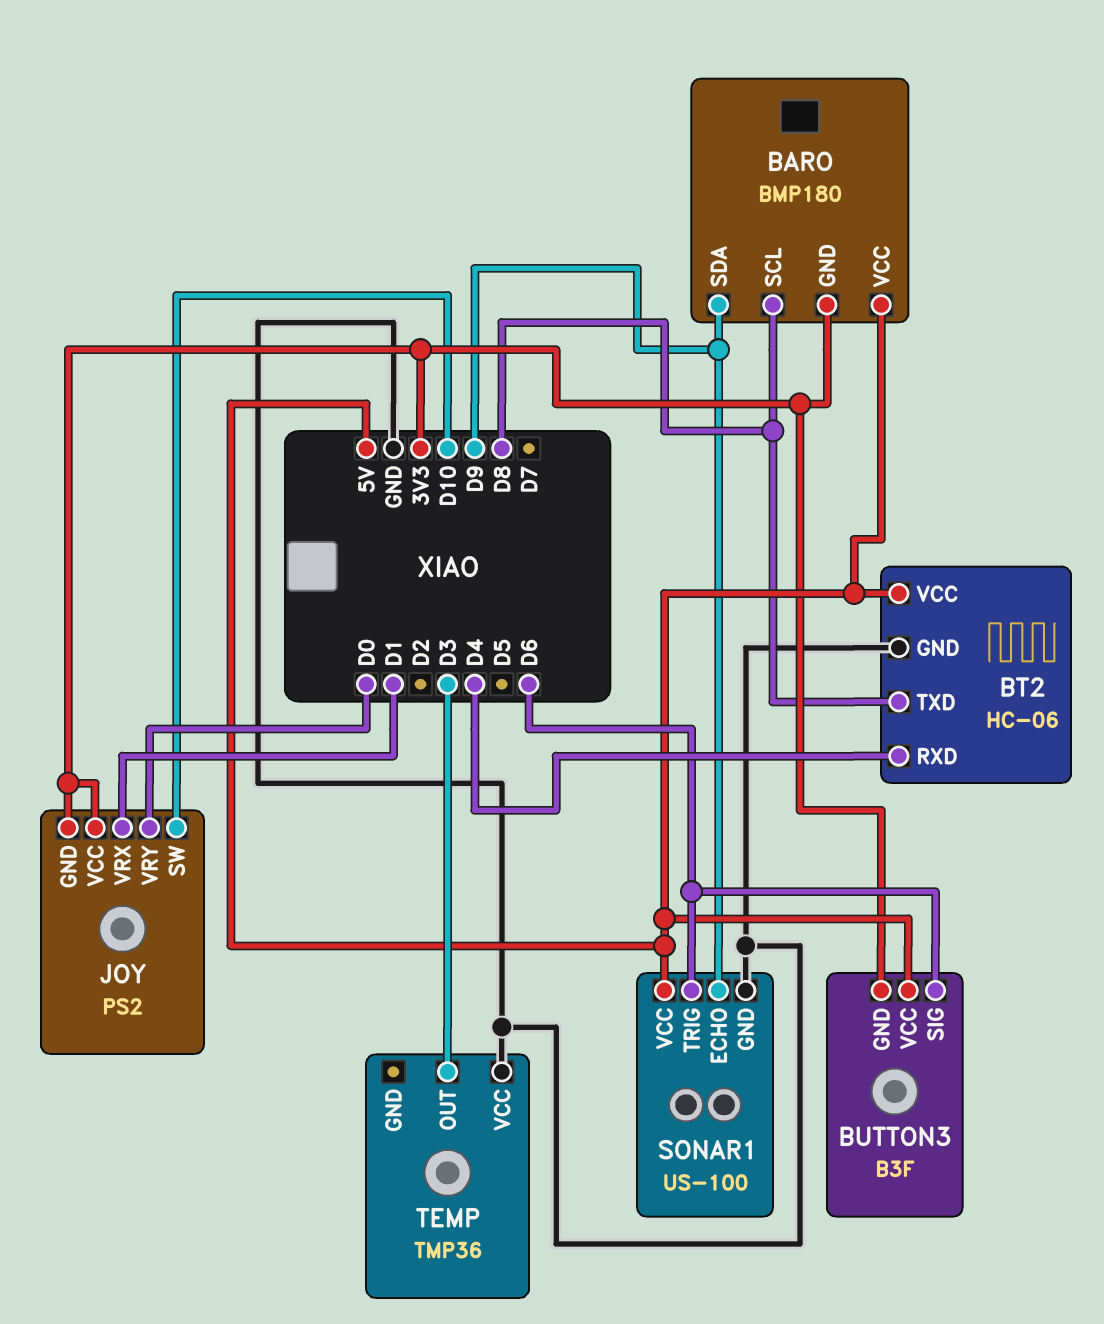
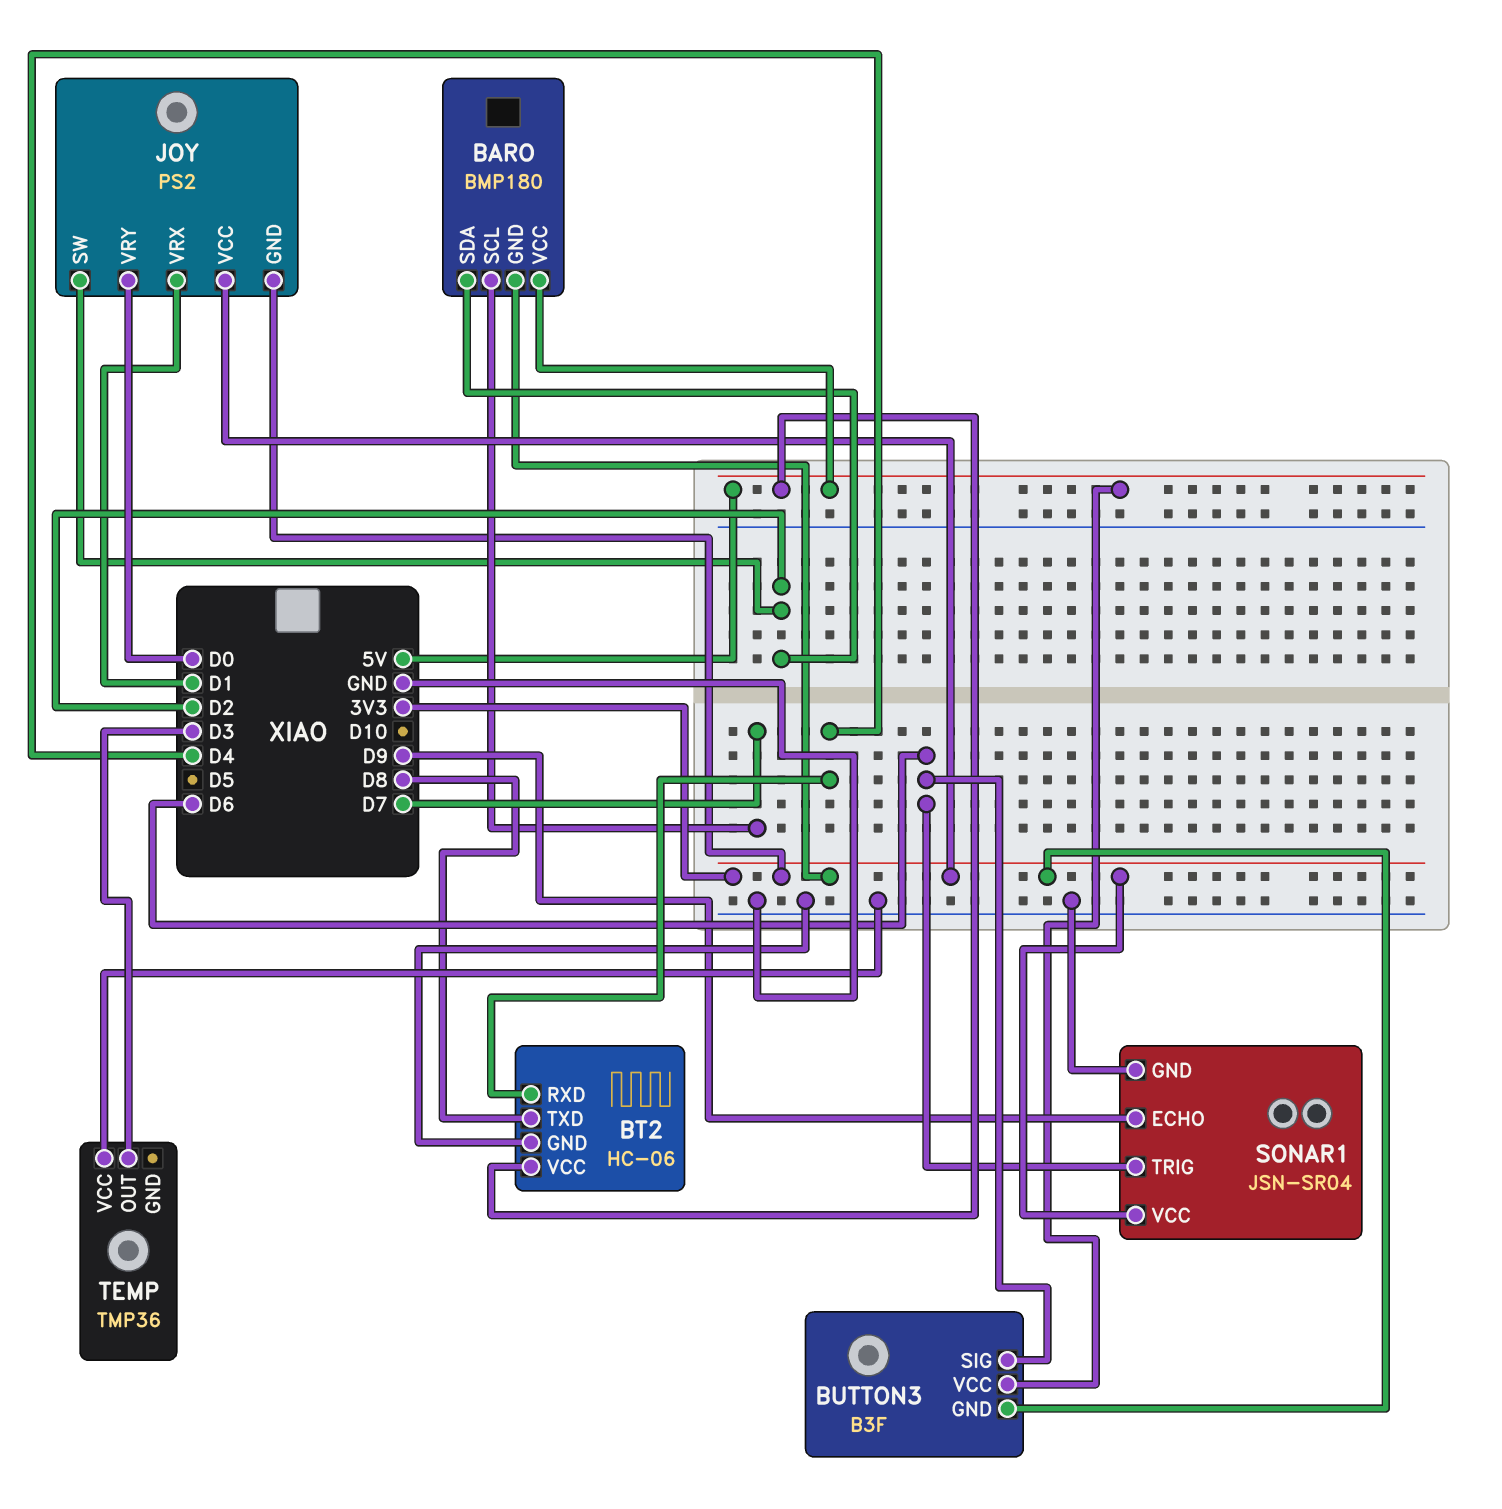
BARO pin SCL: D8 -> D7
BARO pin SDA: D9 -> D2
JOY pin SW: D10 -> D2
SONAR1: US-100 -> JSN-SR04
SONAR1 pin VCC: 5V -> 3V3

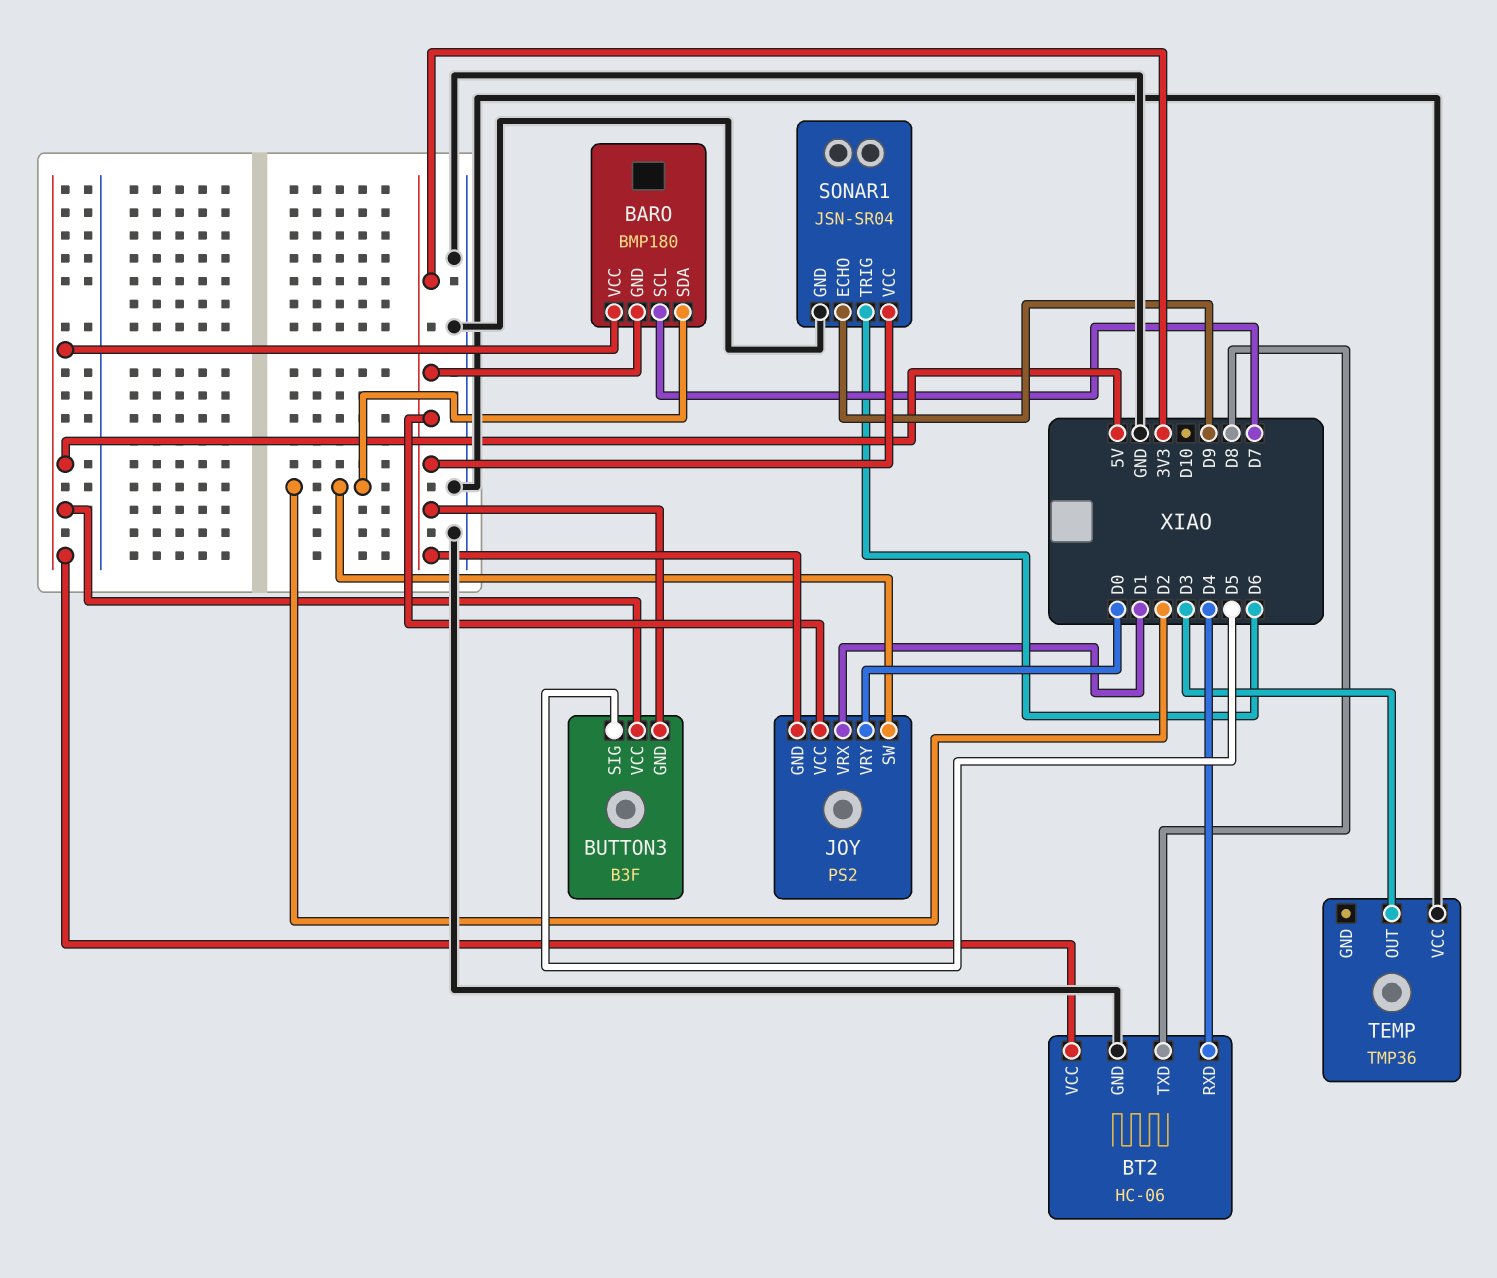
BUTTON3 pin SIG: D6 -> D5

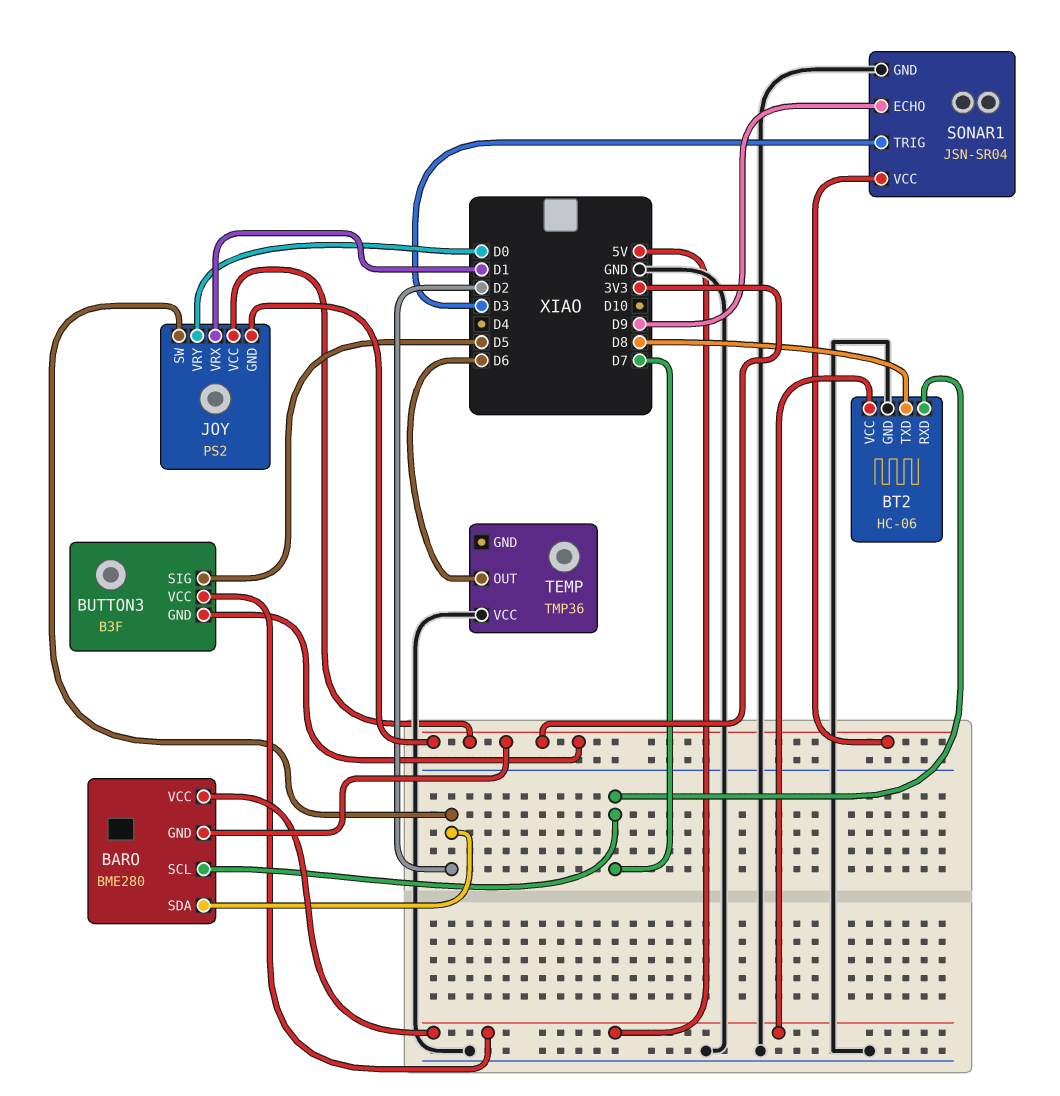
BARO: BMP180 -> BME280
BT2 pin RXD: D4 -> D7
SONAR1 pin TRIG: D6 -> D3
TEMP pin OUT: D3 -> D6

